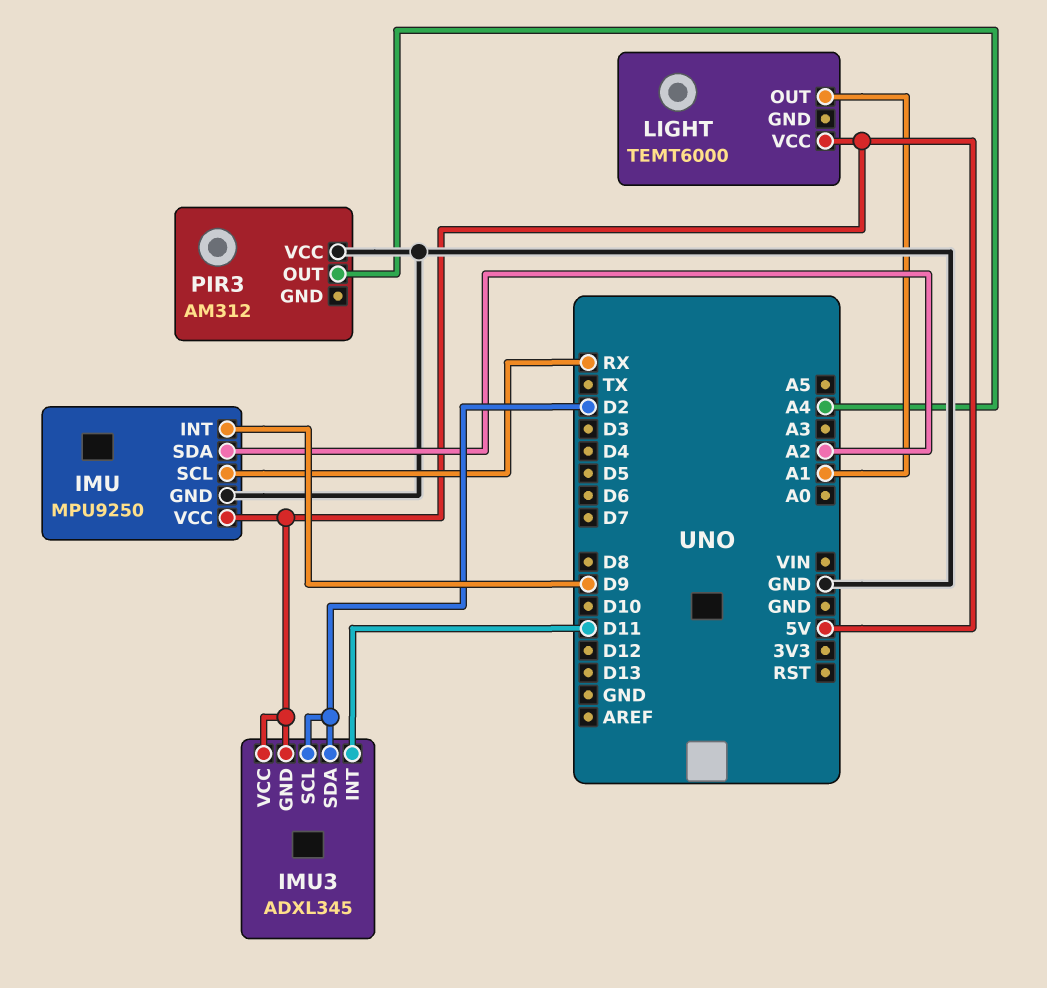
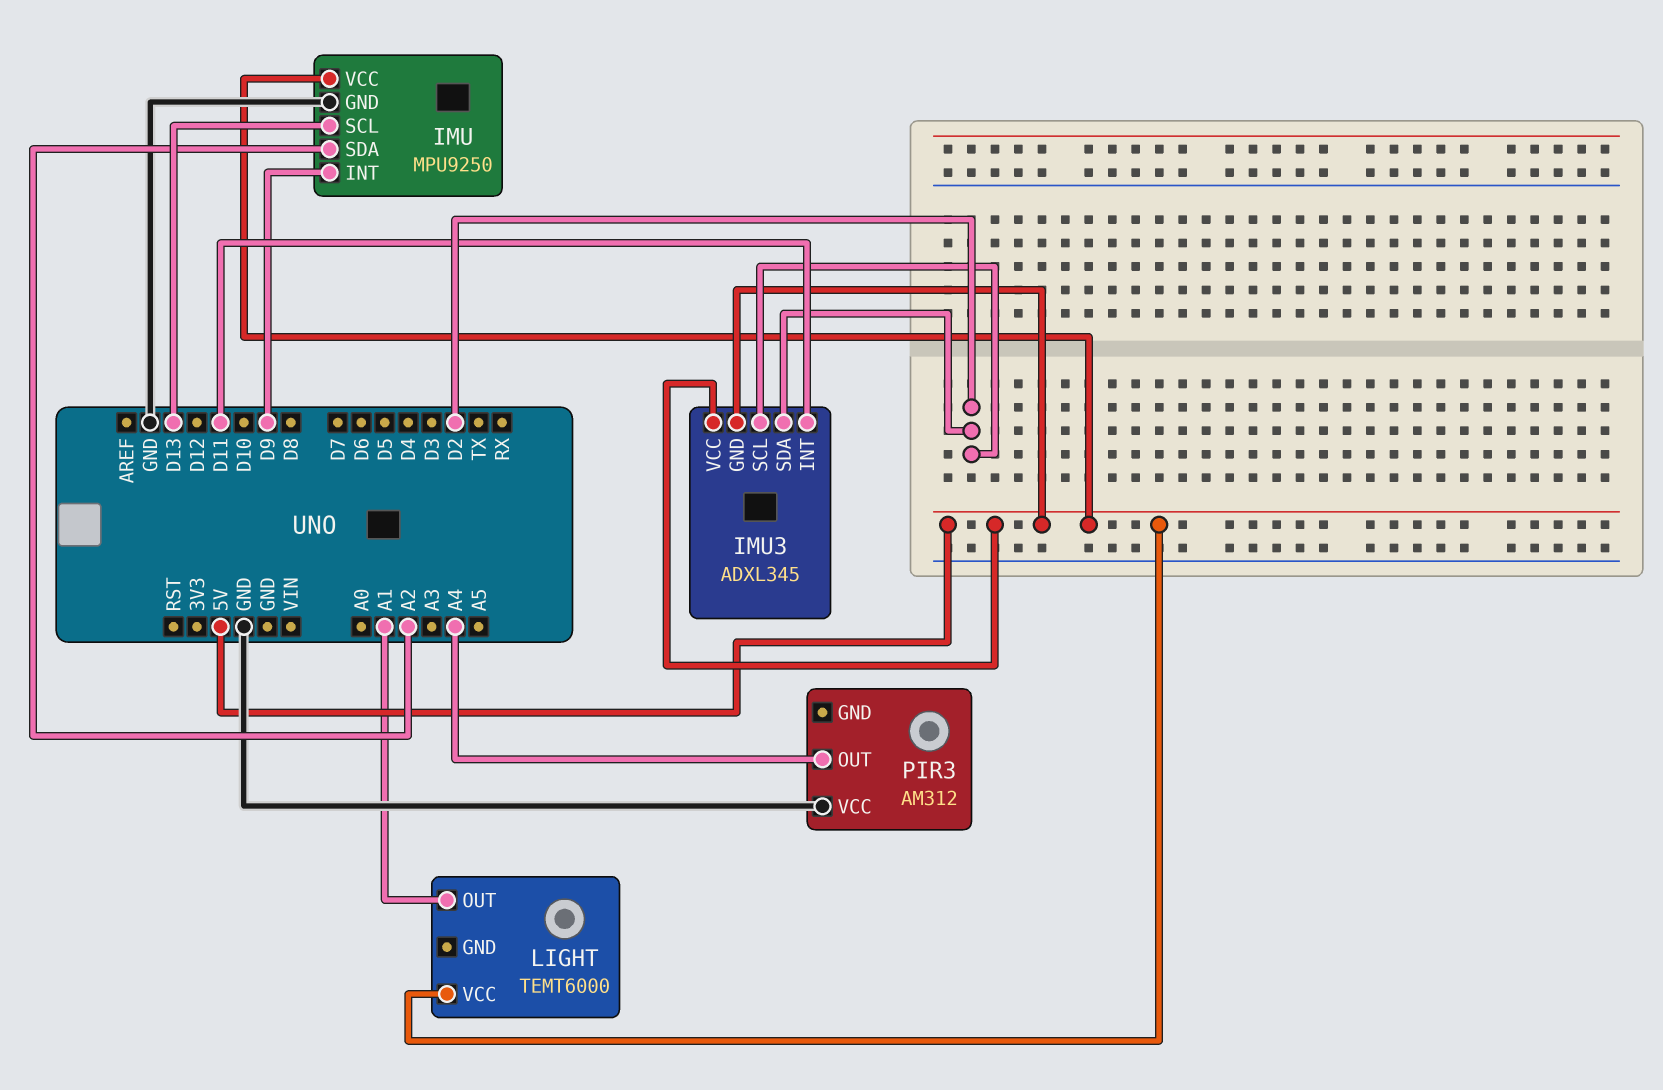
IMU pin SCL: RX -> D13

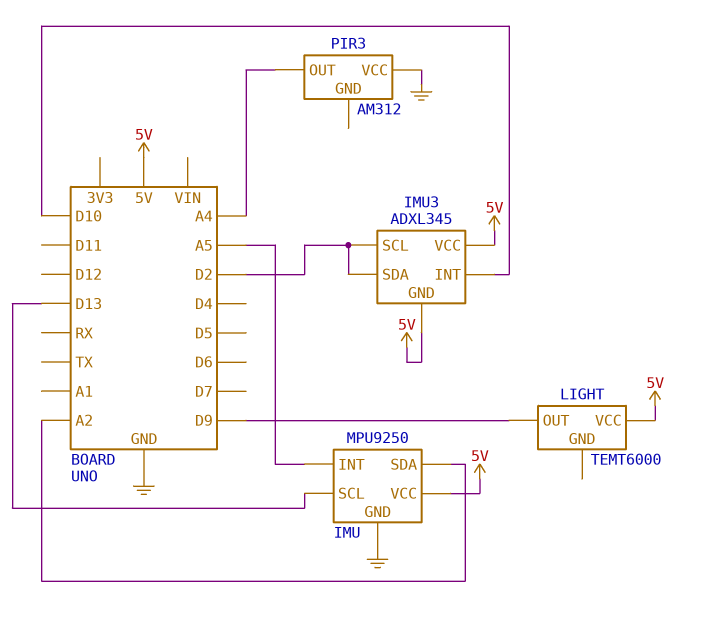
IMU pin INT: D9 -> A5
IMU3 pin INT: D11 -> D10
LIGHT pin OUT: A1 -> D9

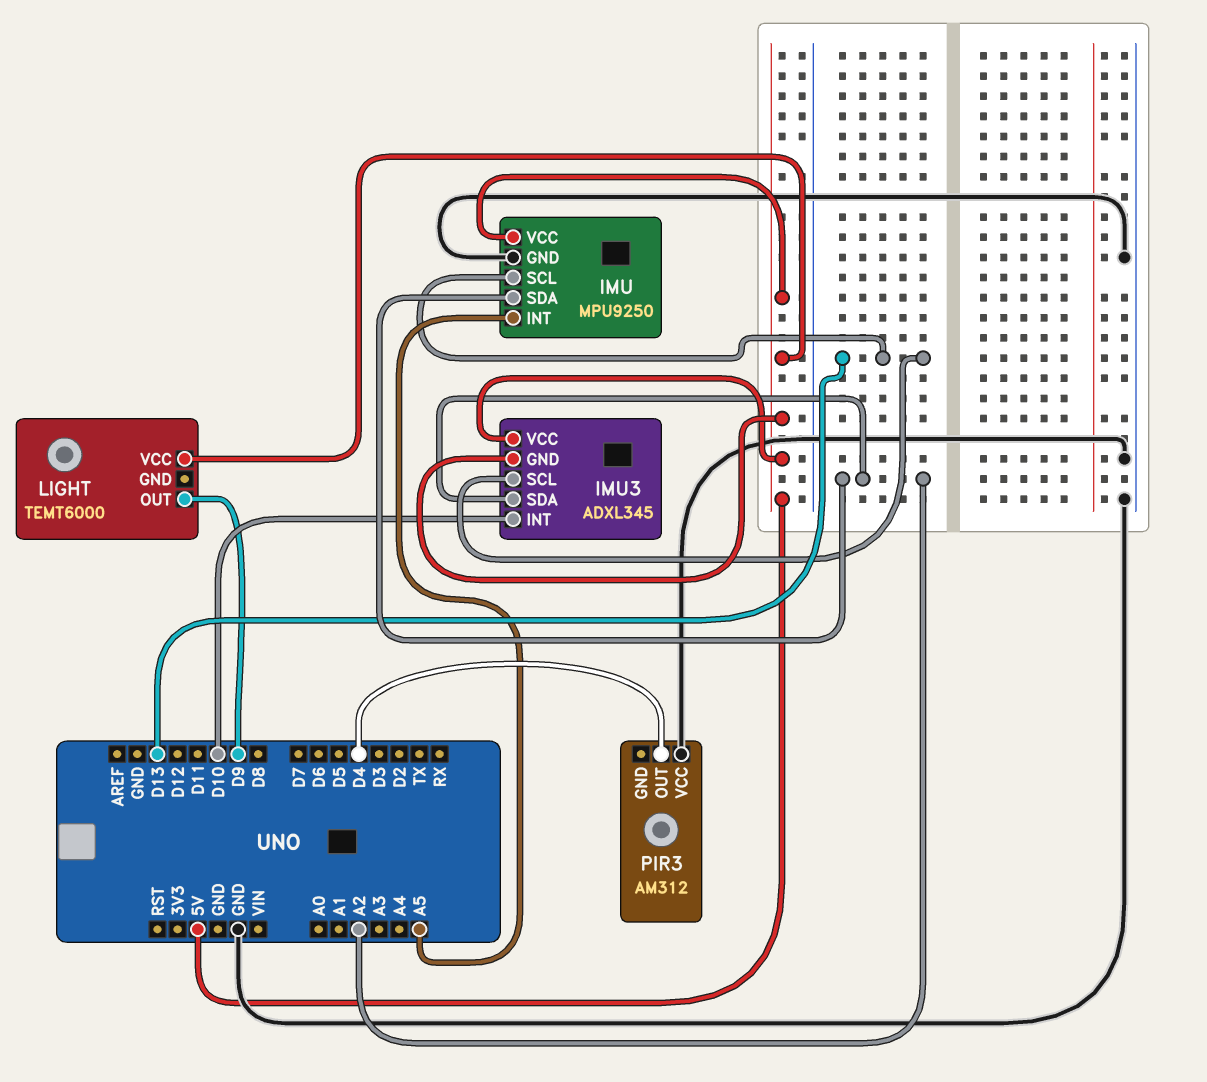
IMU3 pin SCL: D2 -> D13
IMU3 pin SDA: D2 -> A2
PIR3 pin OUT: A4 -> D4

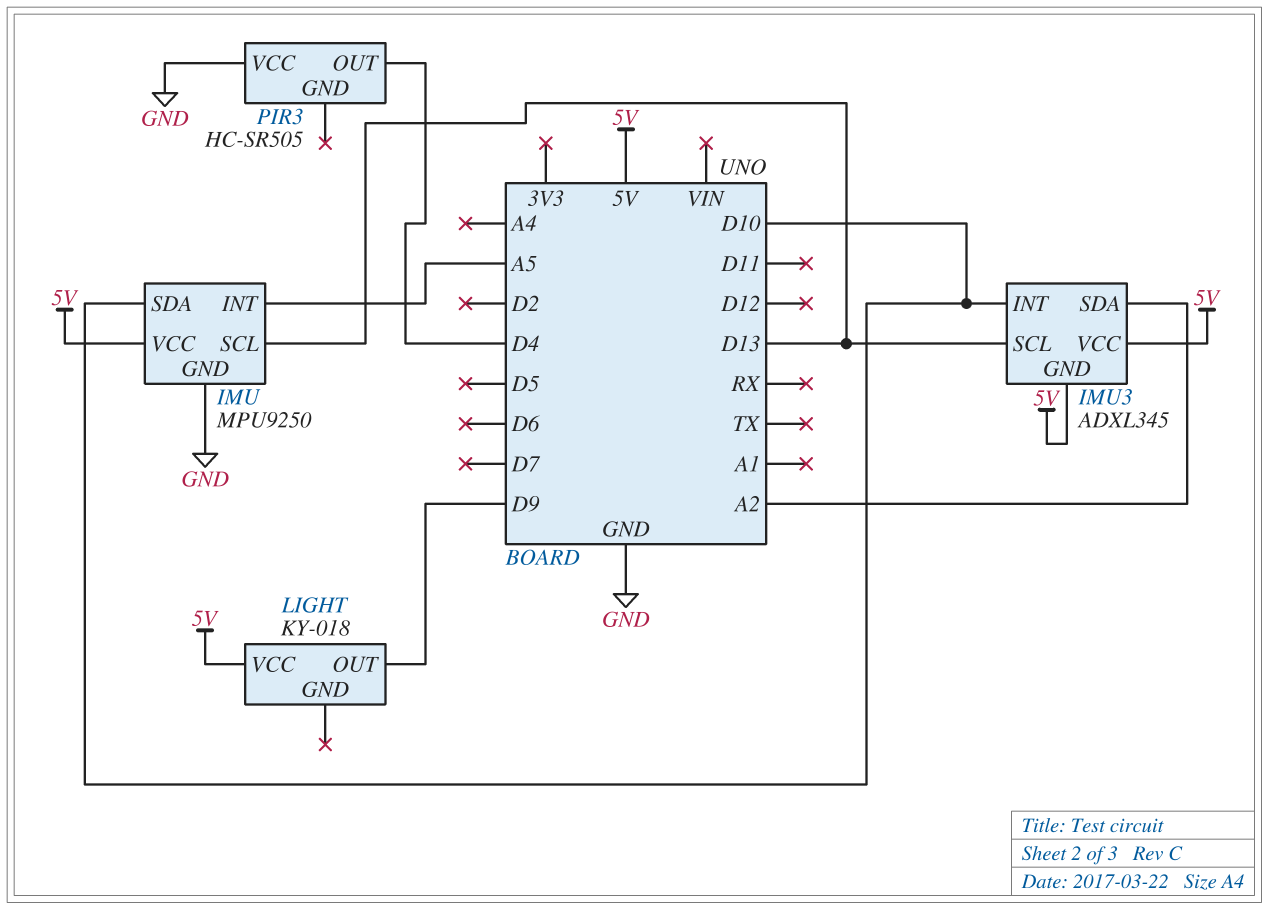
IMU pin SDA: A2 -> D10
LIGHT: TEMT6000 -> KY-018
PIR3: AM312 -> HC-SR505

